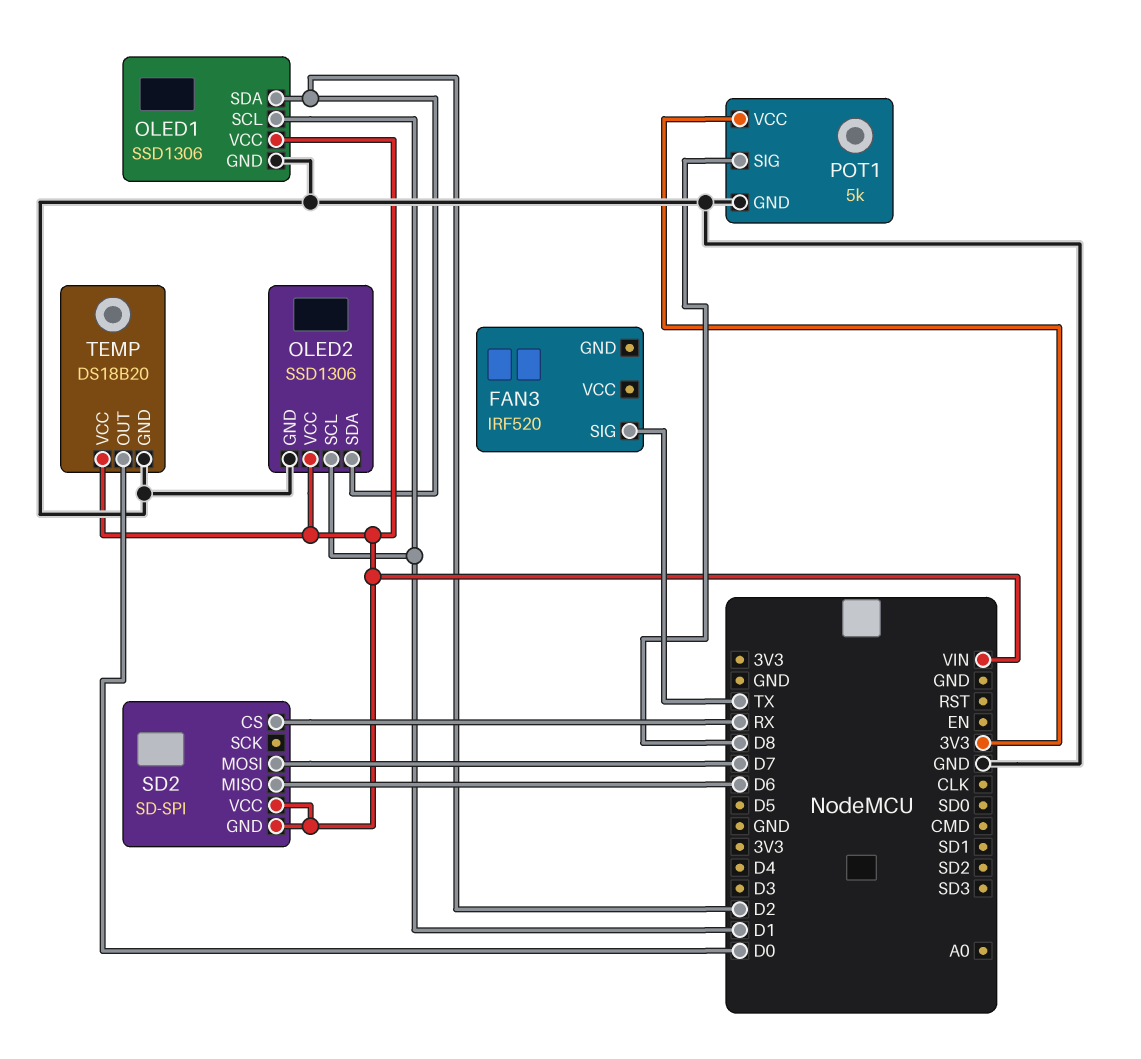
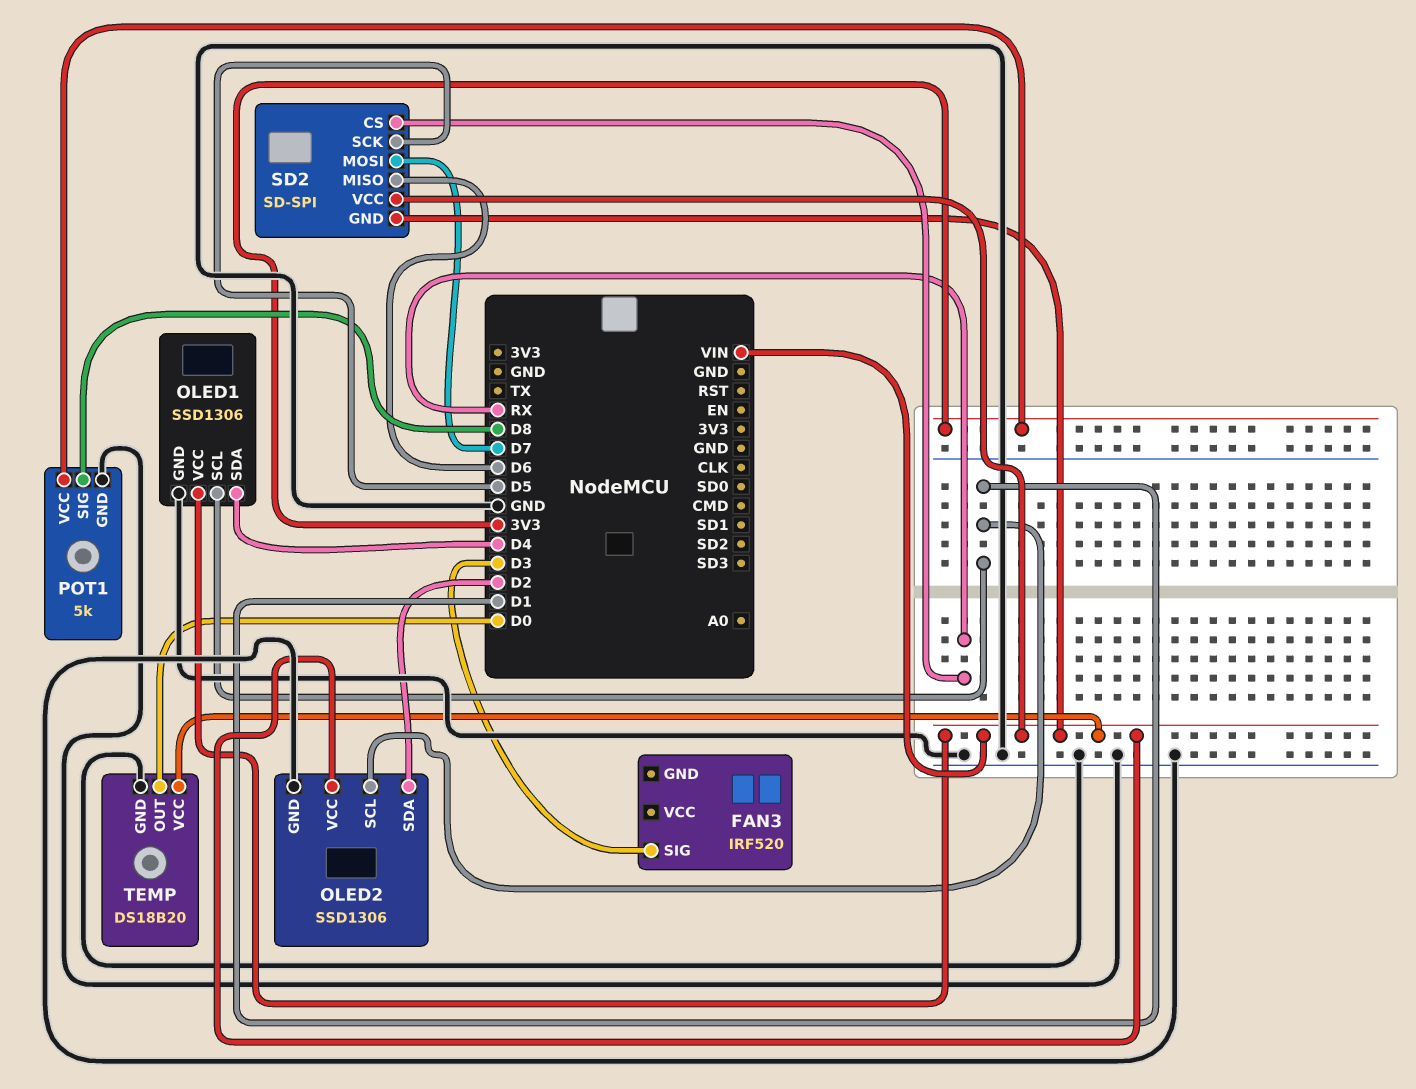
FAN3 pin SIG: TX -> D3
OLED1 pin SDA: D2 -> D4
SD2 pin SCK: none -> D5

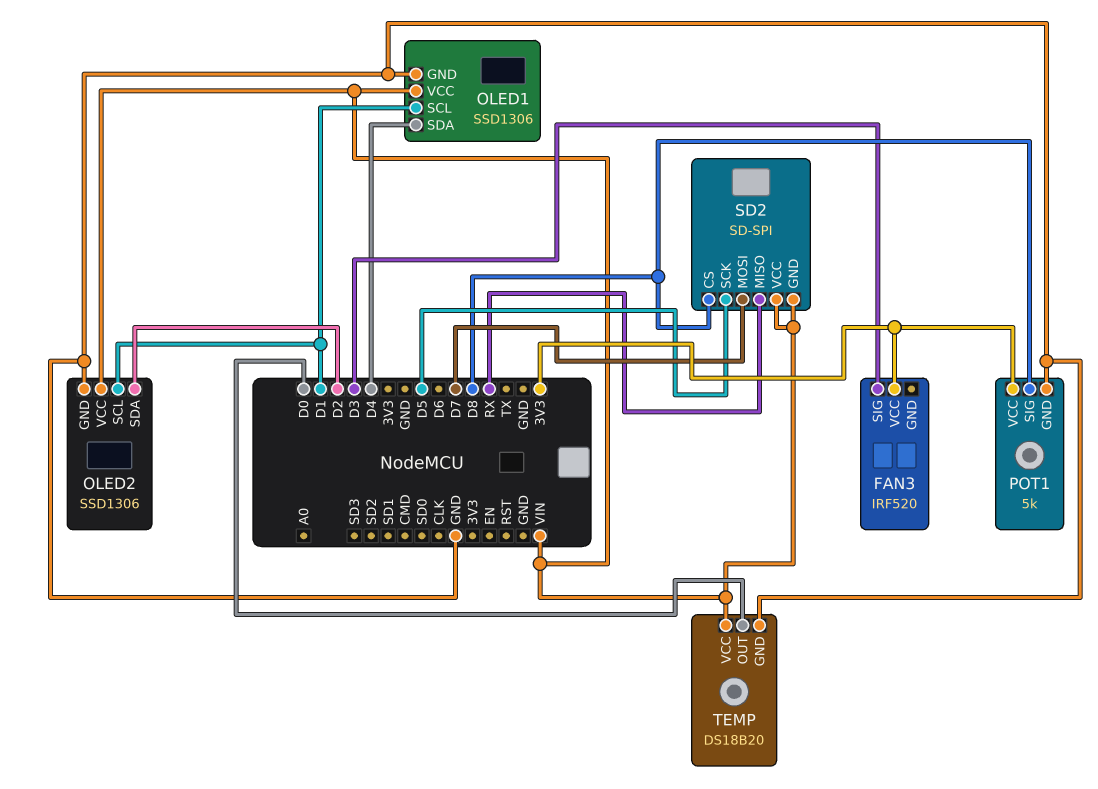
FAN3 pin VCC: none -> 3V3
SD2 pin CS: RX -> D8
SD2 pin MISO: D6 -> RX

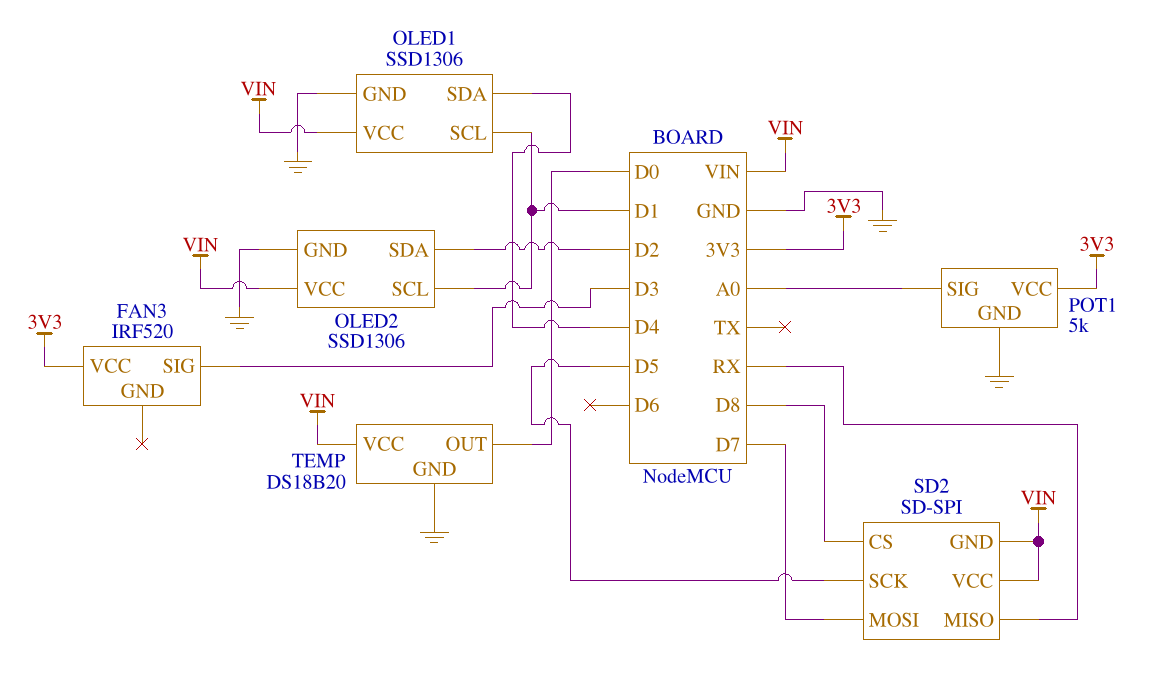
POT1 pin SIG: D8 -> A0

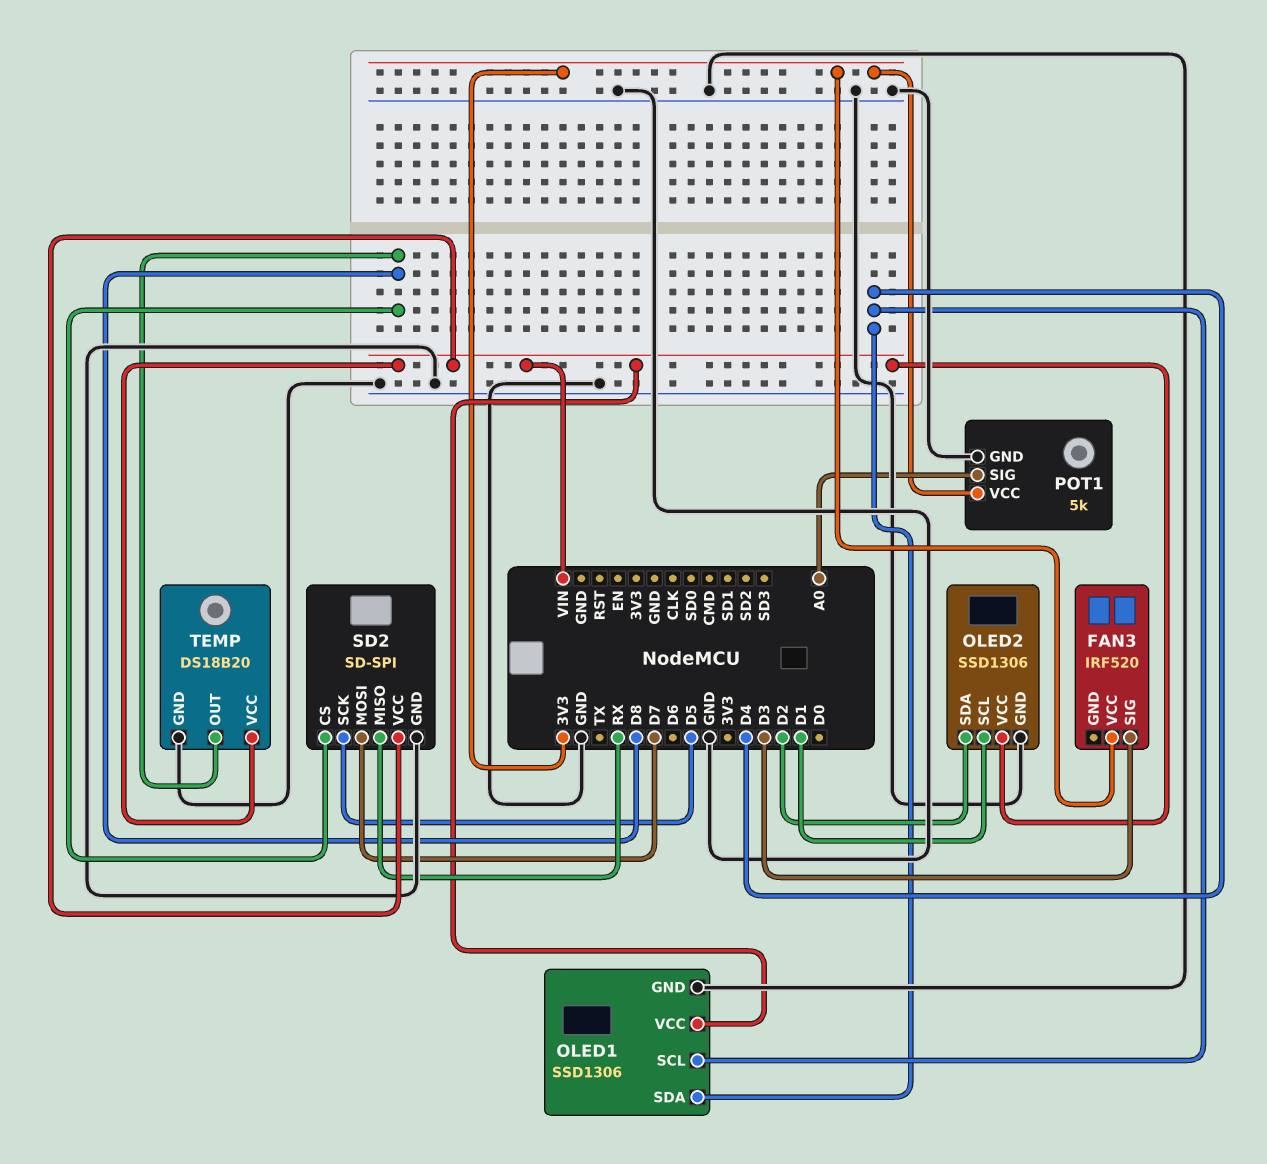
OLED1 pin SCL: D1 -> D4
SD2 pin GND: VIN -> GND
TEMP pin OUT: D0 -> D8

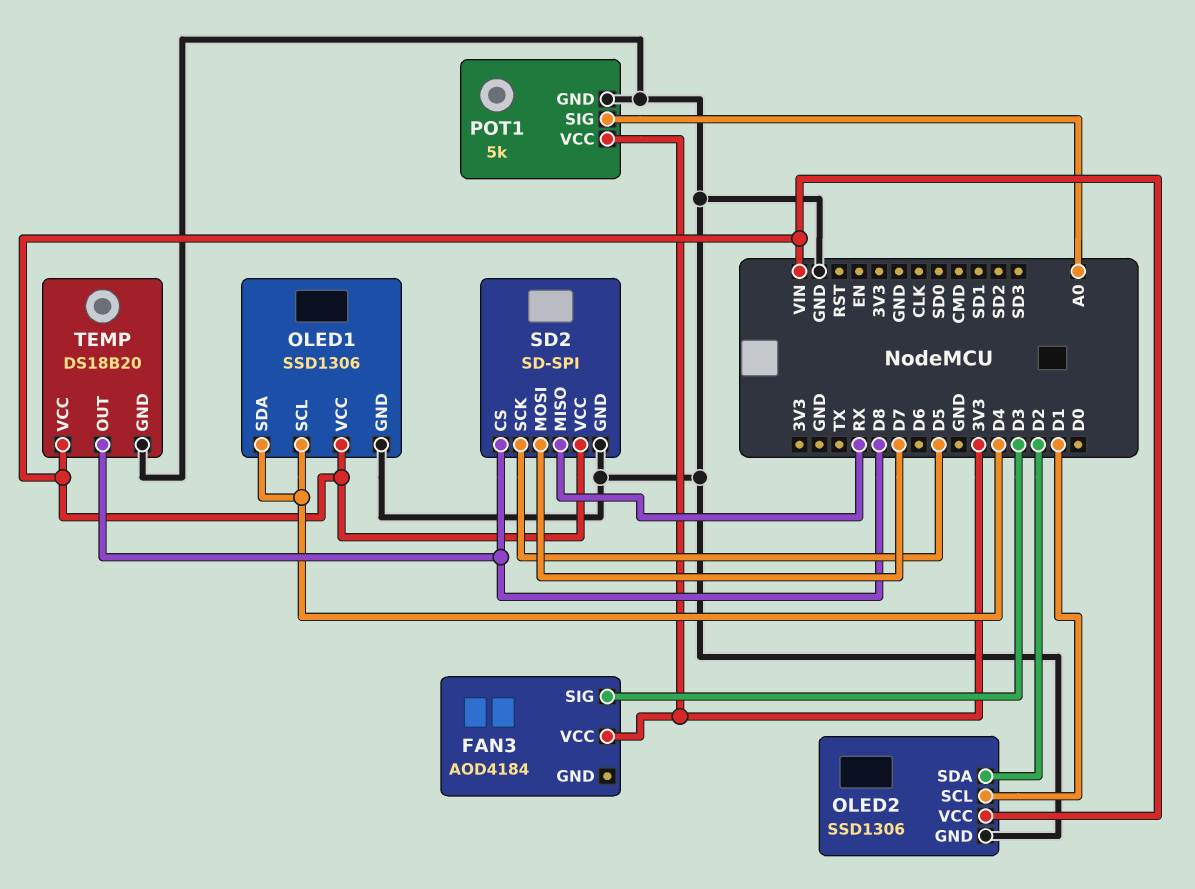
FAN3: IRF520 -> AOD4184

